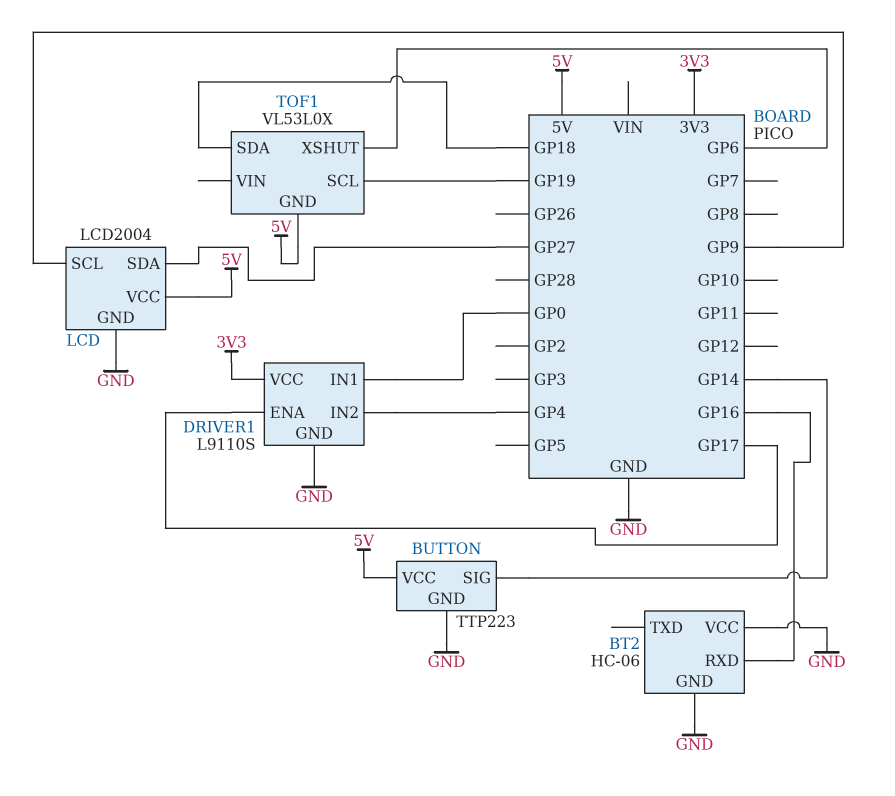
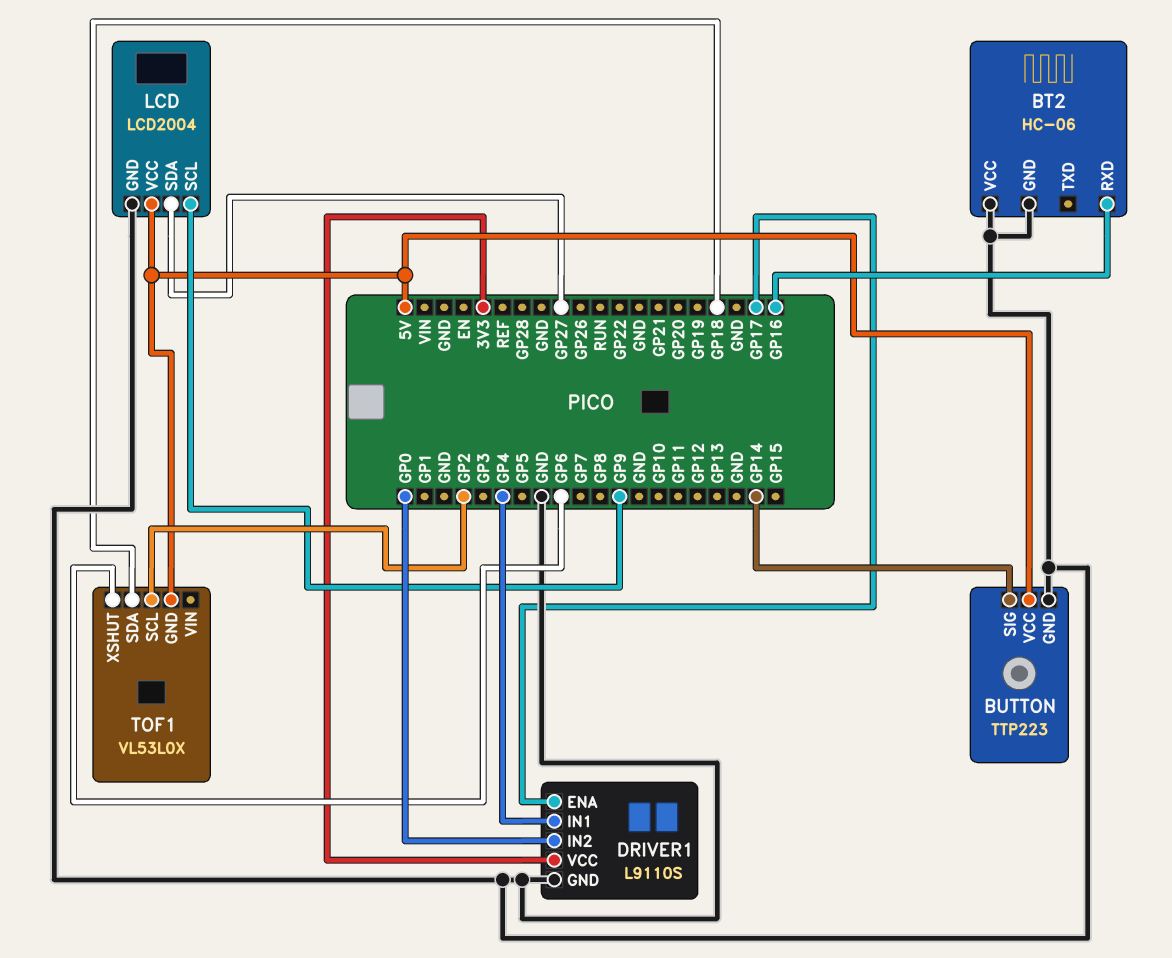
DRIVER1 pin IN1: GP0 -> GP4
DRIVER1 pin IN2: GP4 -> GP0
TOF1 pin SCL: GP19 -> GP2

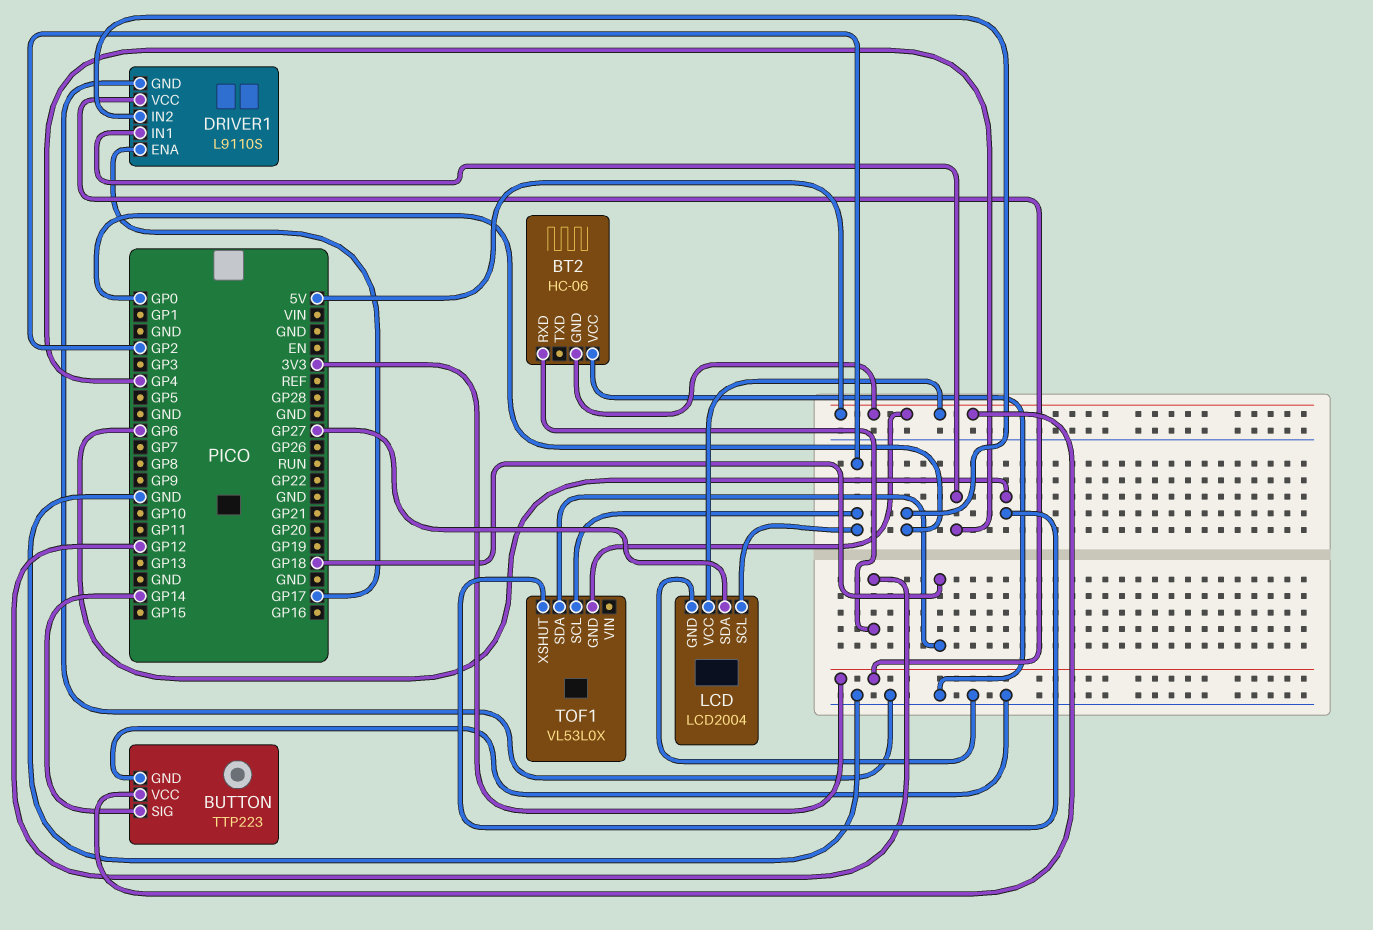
BT2 pin GND: GND -> 5V
BT2 pin RXD: GP16 -> GP12
LCD pin SCL: GP9 -> GP2

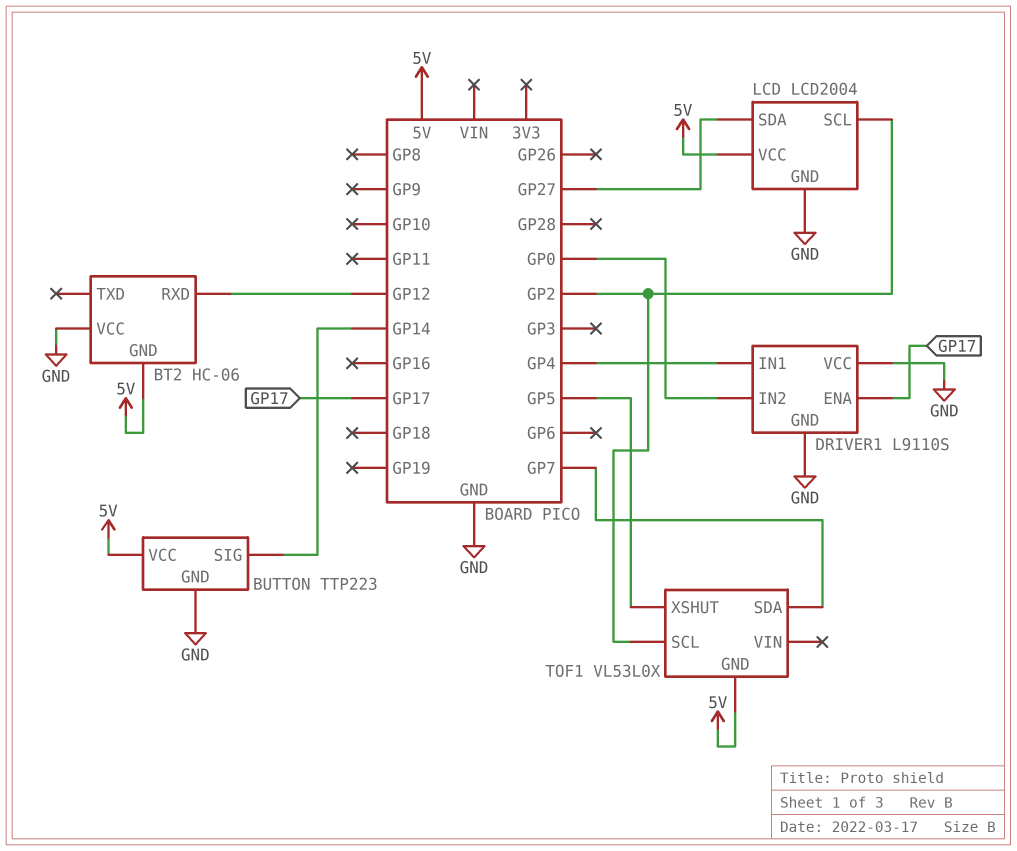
DRIVER1 pin VCC: 3V3 -> GND
TOF1 pin SDA: GP18 -> GP7
TOF1 pin XSHUT: GP6 -> GP5

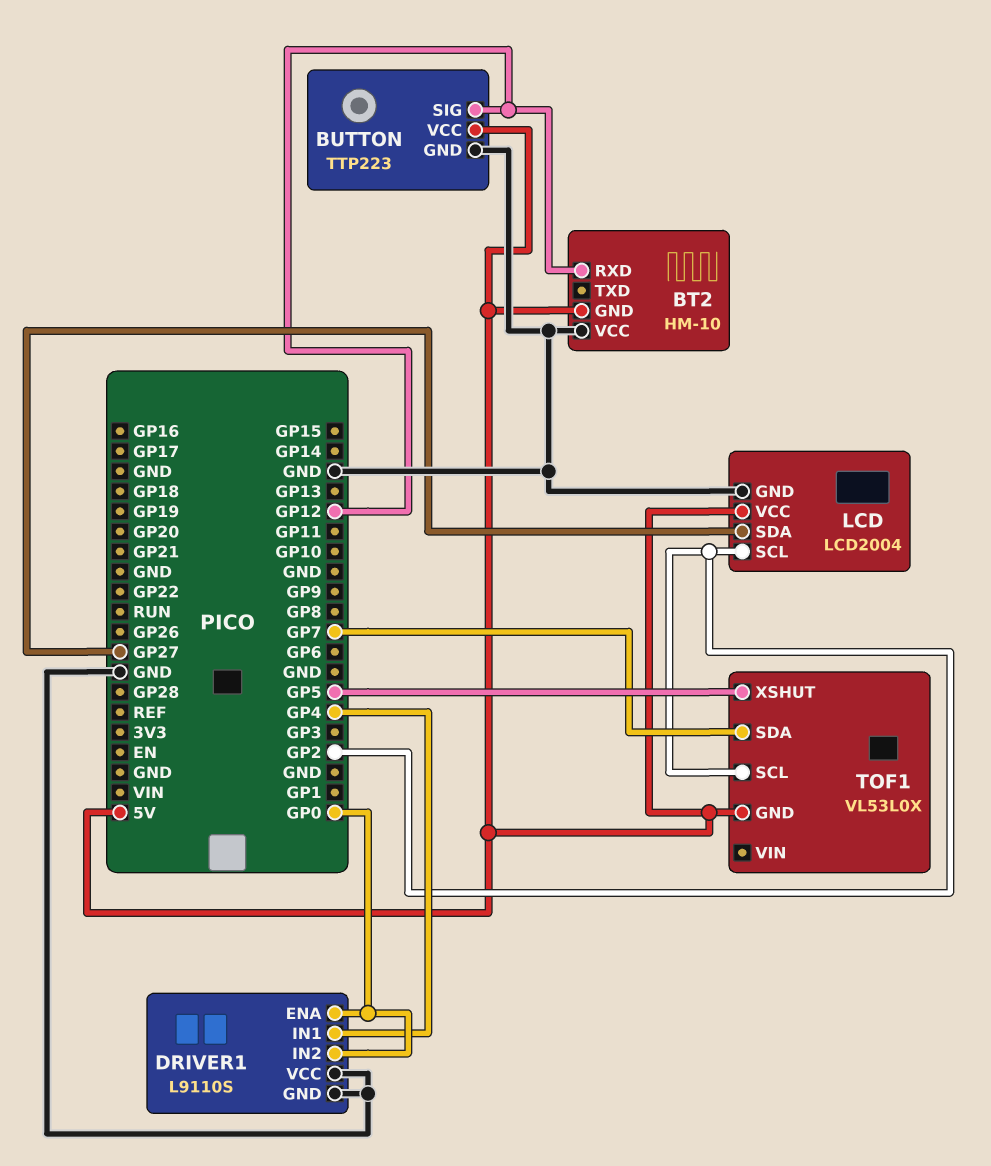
BT2: HC-06 -> HM-10
BUTTON pin SIG: GP14 -> GP12
DRIVER1 pin ENA: GP17 -> GP0

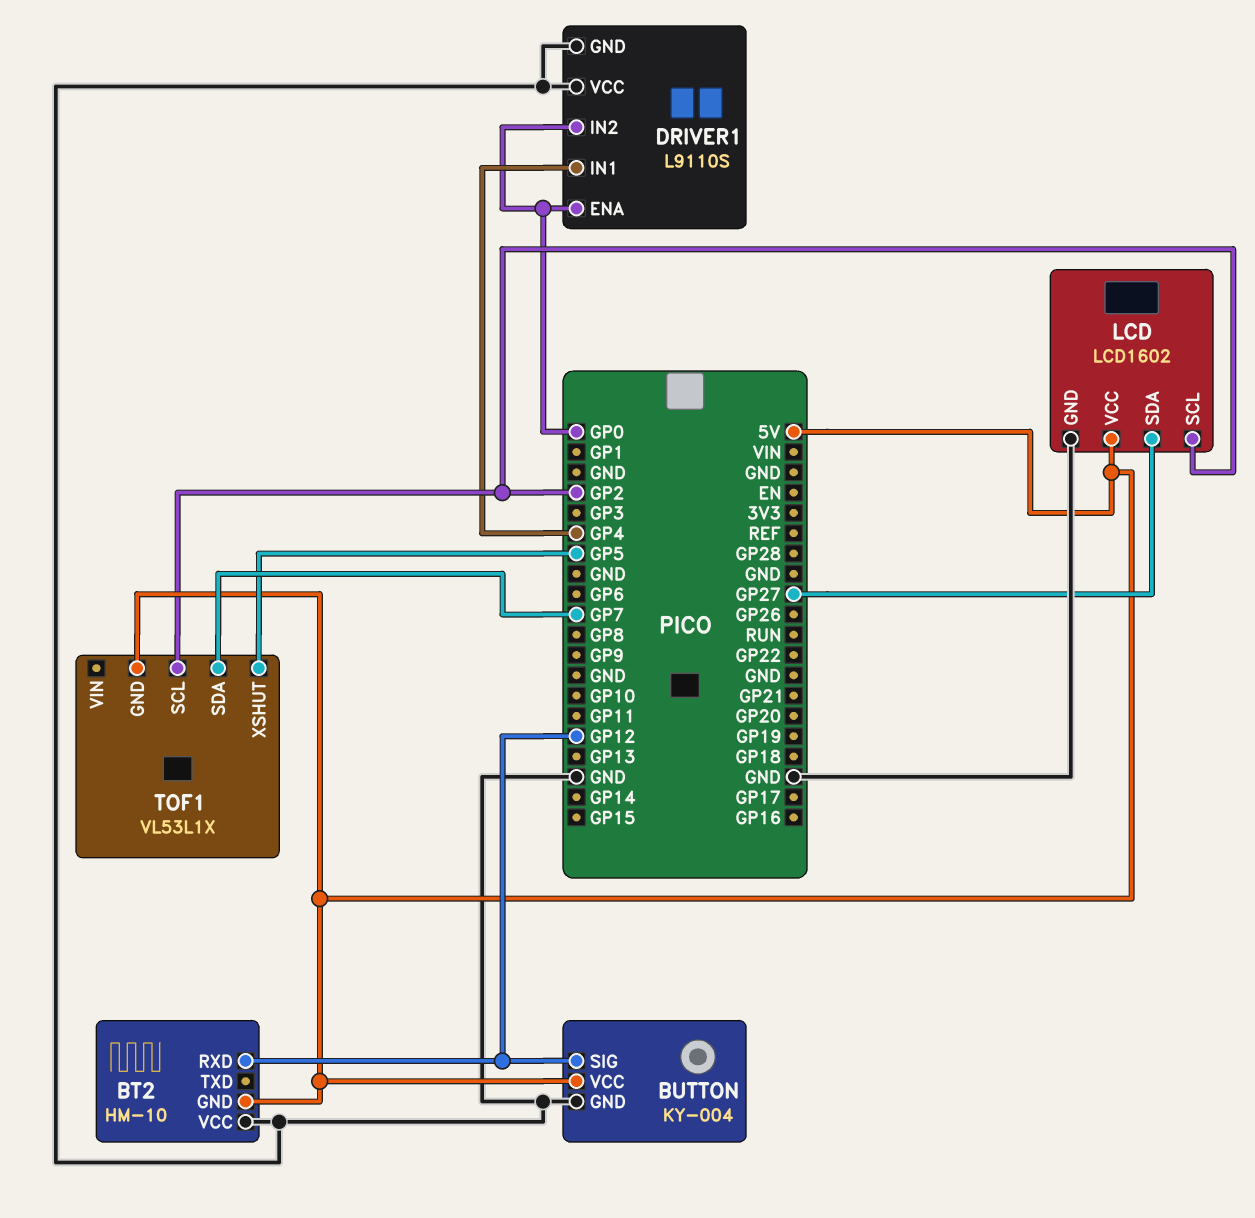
BUTTON: TTP223 -> KY-004
LCD: LCD2004 -> LCD1602
TOF1: VL53L0X -> VL53L1X

